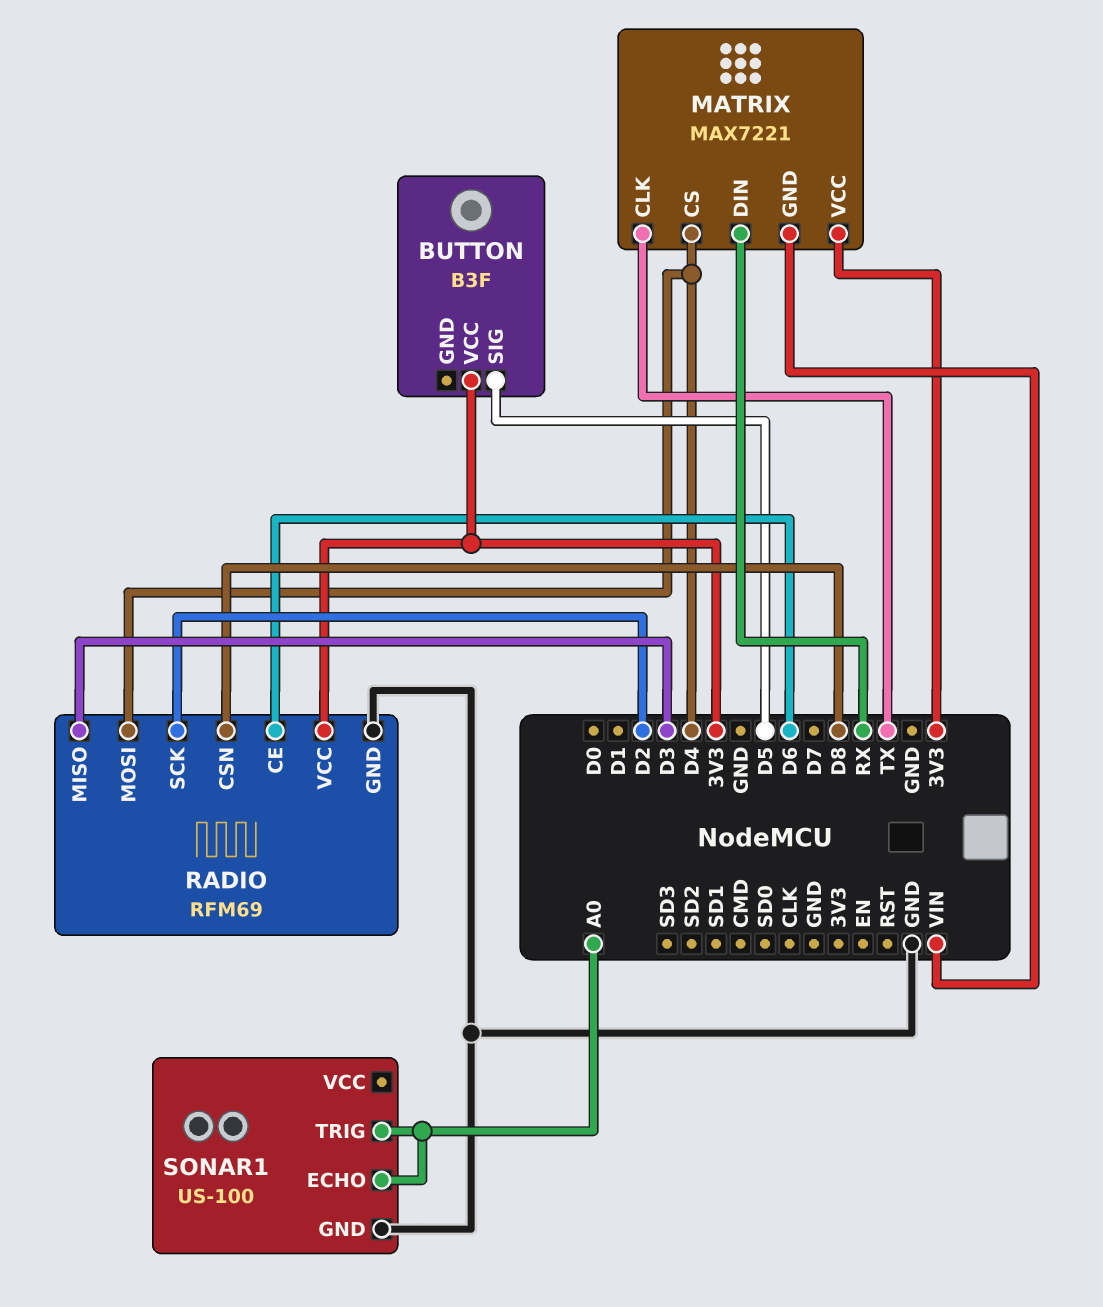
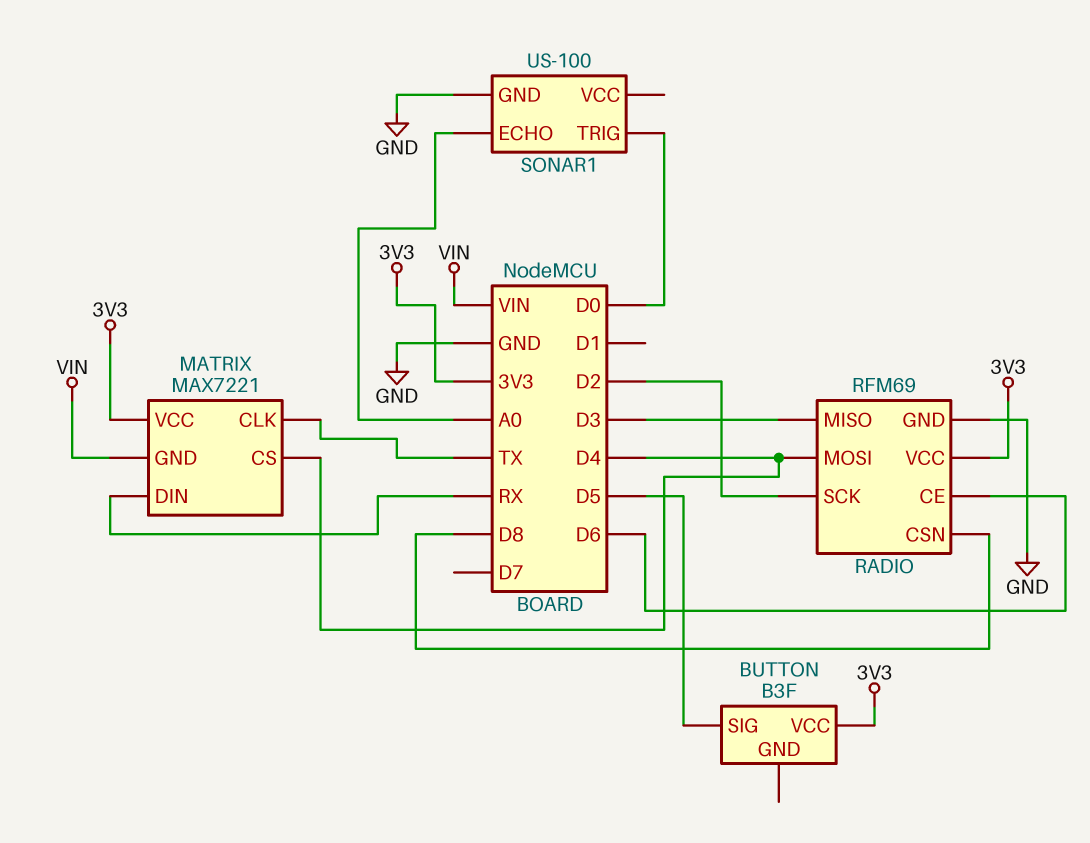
SONAR1 pin TRIG: A0 -> D0

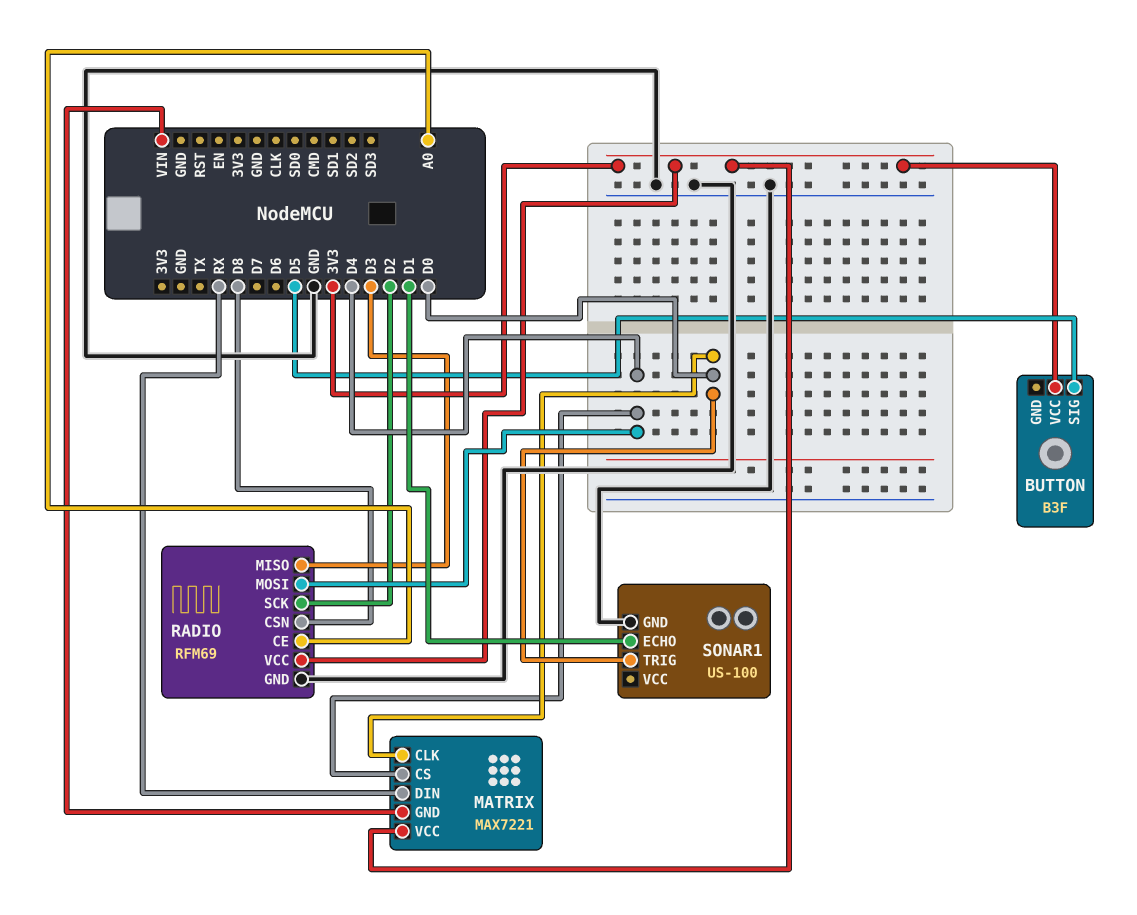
MATRIX pin CLK: TX -> D0
RADIO pin CE: D6 -> A0
SONAR1 pin ECHO: A0 -> D1

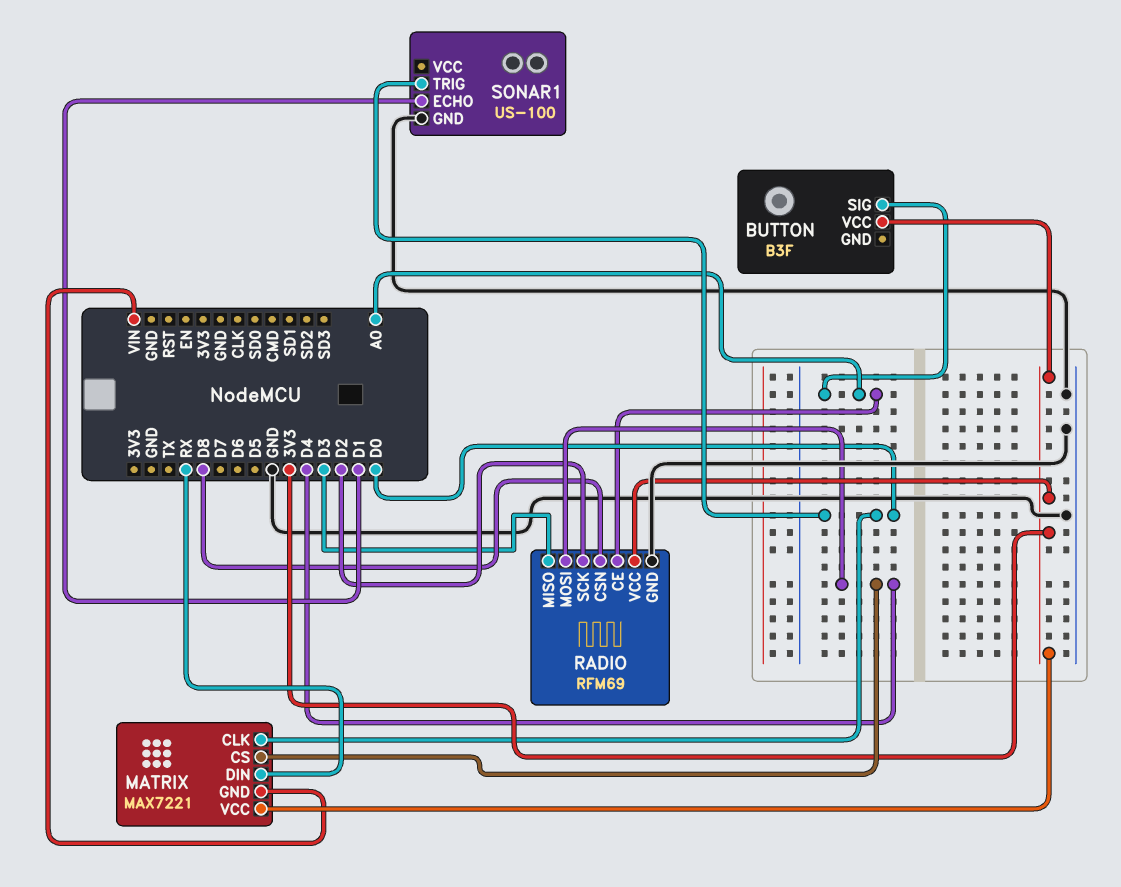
BUTTON pin SIG: D5 -> A0

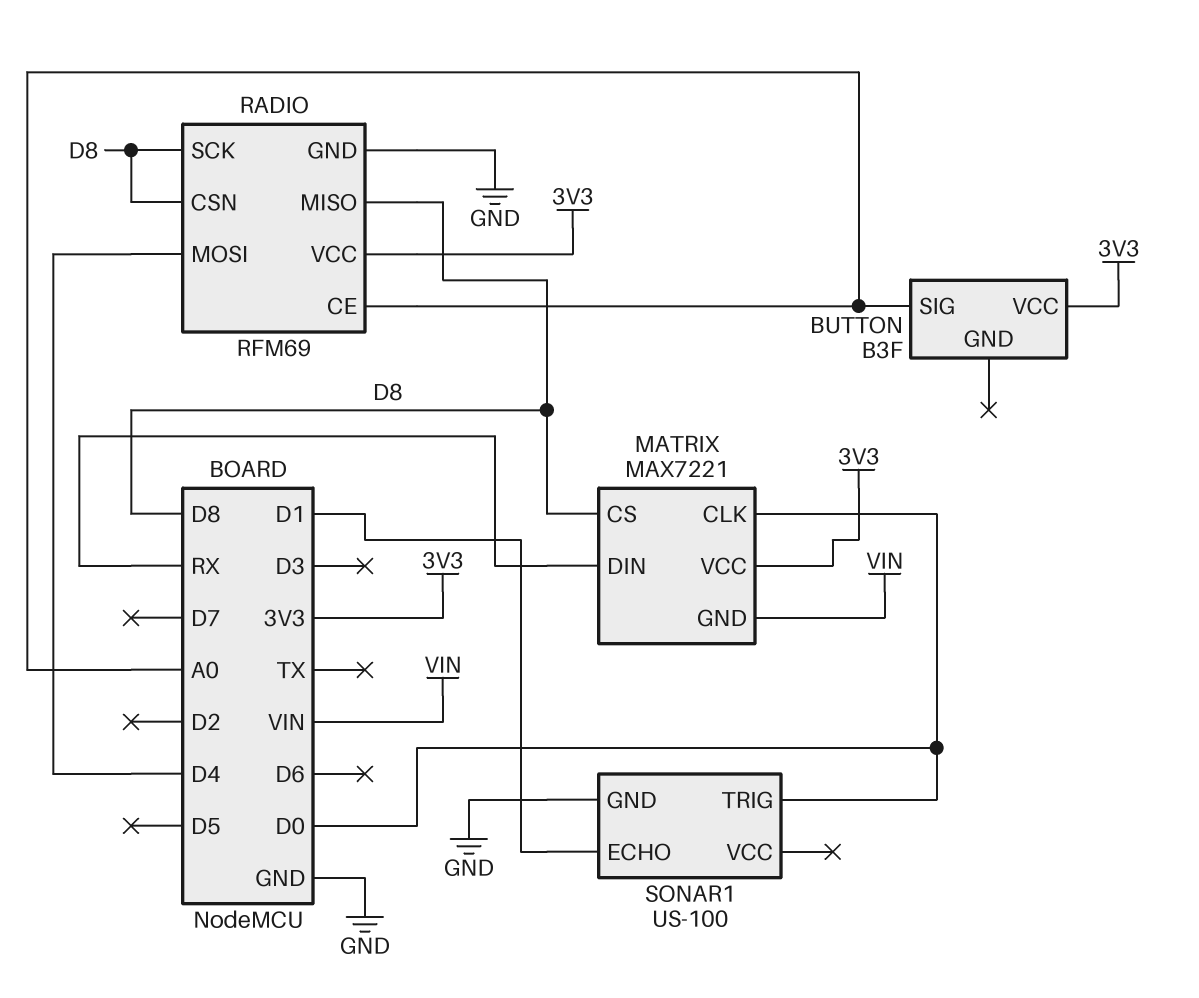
MATRIX pin CS: D4 -> D8
RADIO pin MISO: D3 -> D8
RADIO pin SCK: D2 -> D8

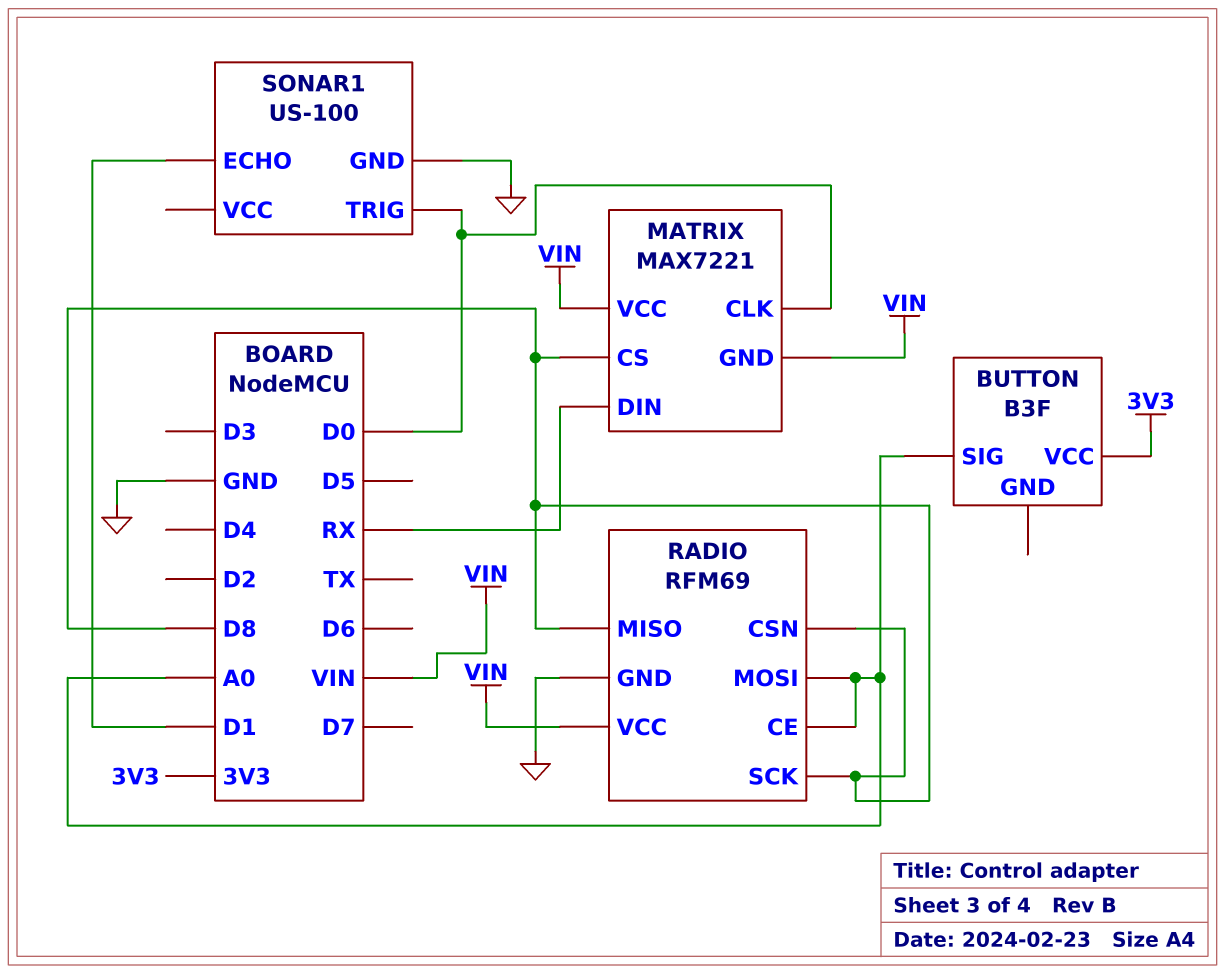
MATRIX pin VCC: 3V3 -> VIN
RADIO pin MOSI: D4 -> A0
RADIO pin VCC: 3V3 -> VIN

